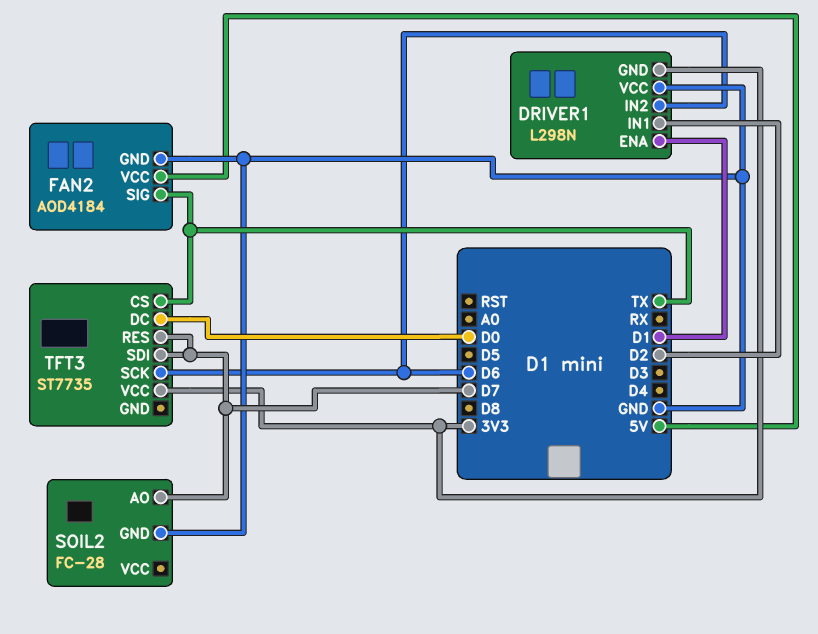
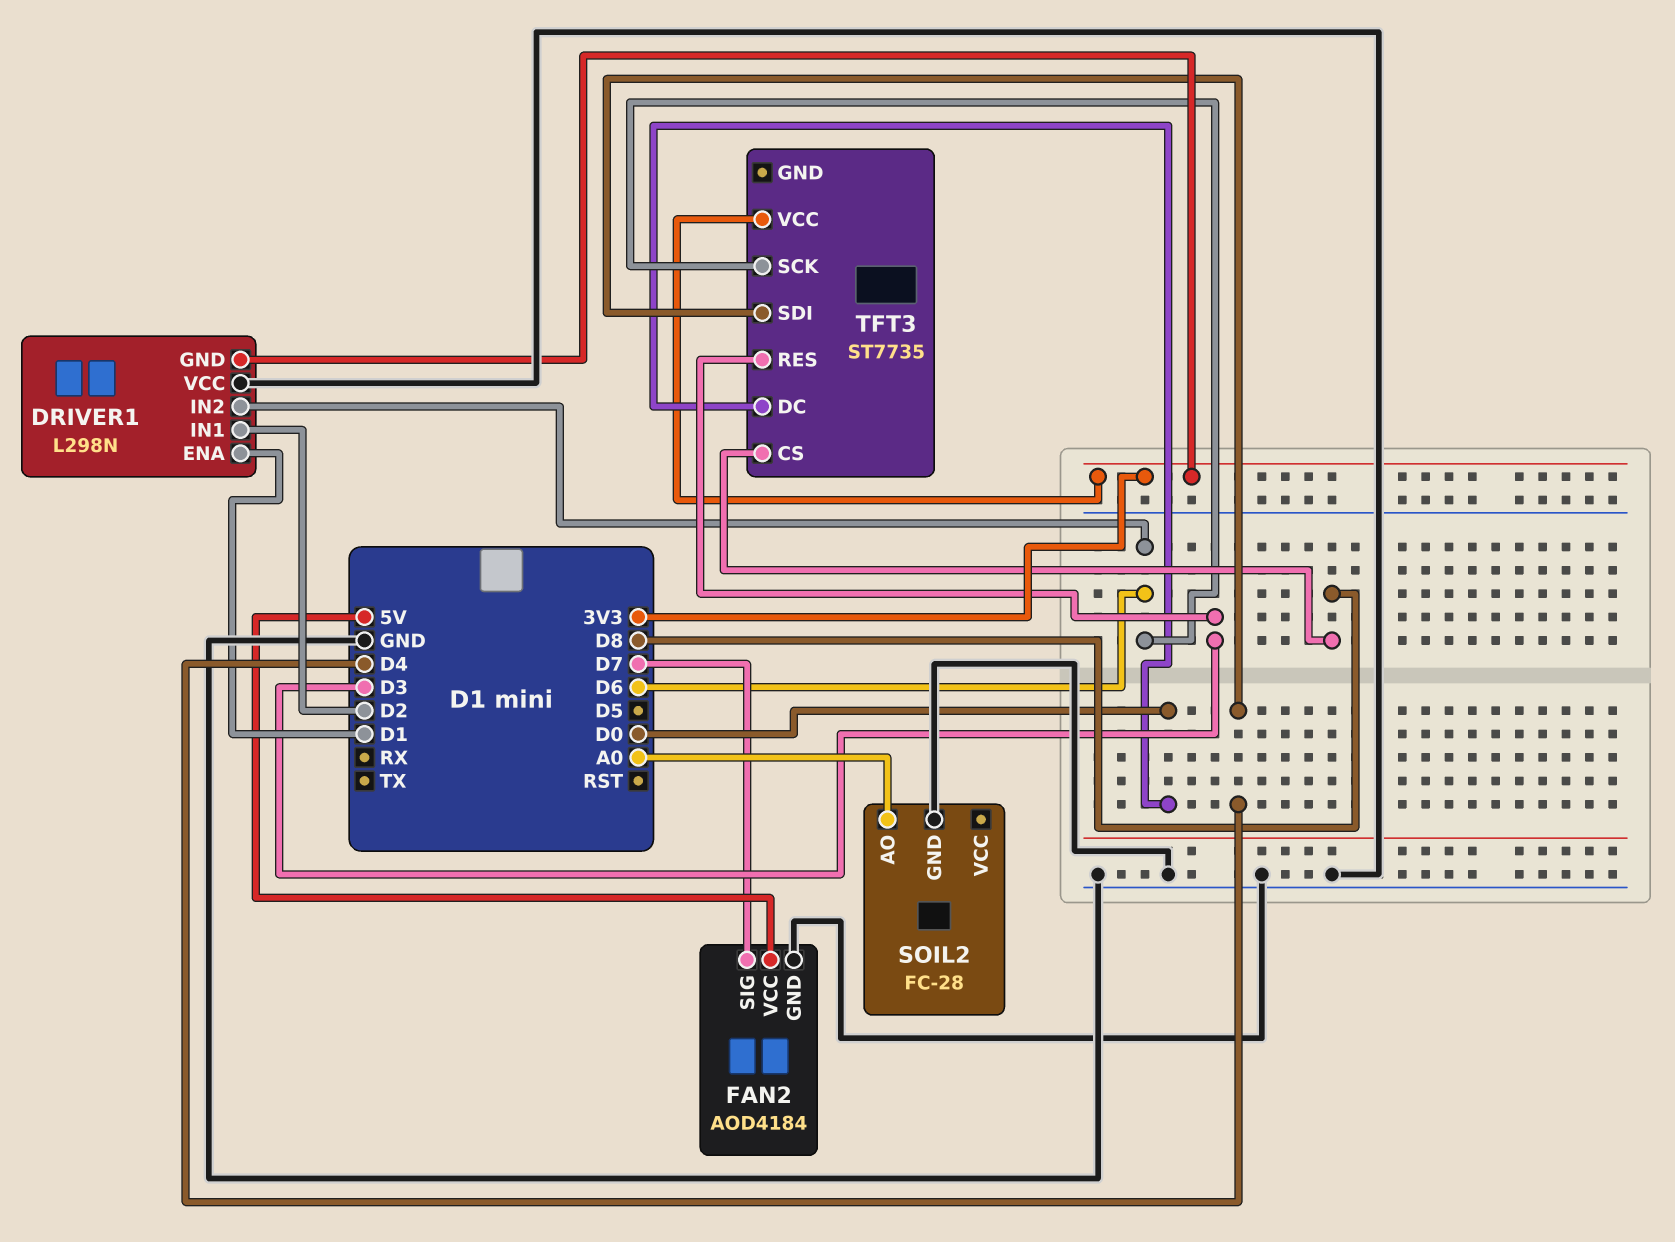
FAN2 pin SIG: TX -> D7
SOIL2 pin AO: D7 -> A0
TFT3 pin CS: TX -> D8
TFT3 pin RES: D7 -> D3
TFT3 pin SDI: D7 -> D4

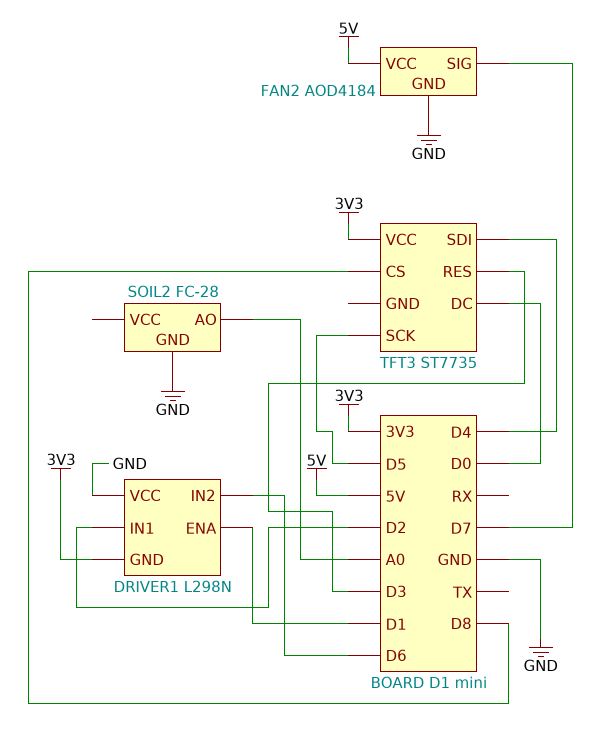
TFT3 pin SCK: D6 -> D5

